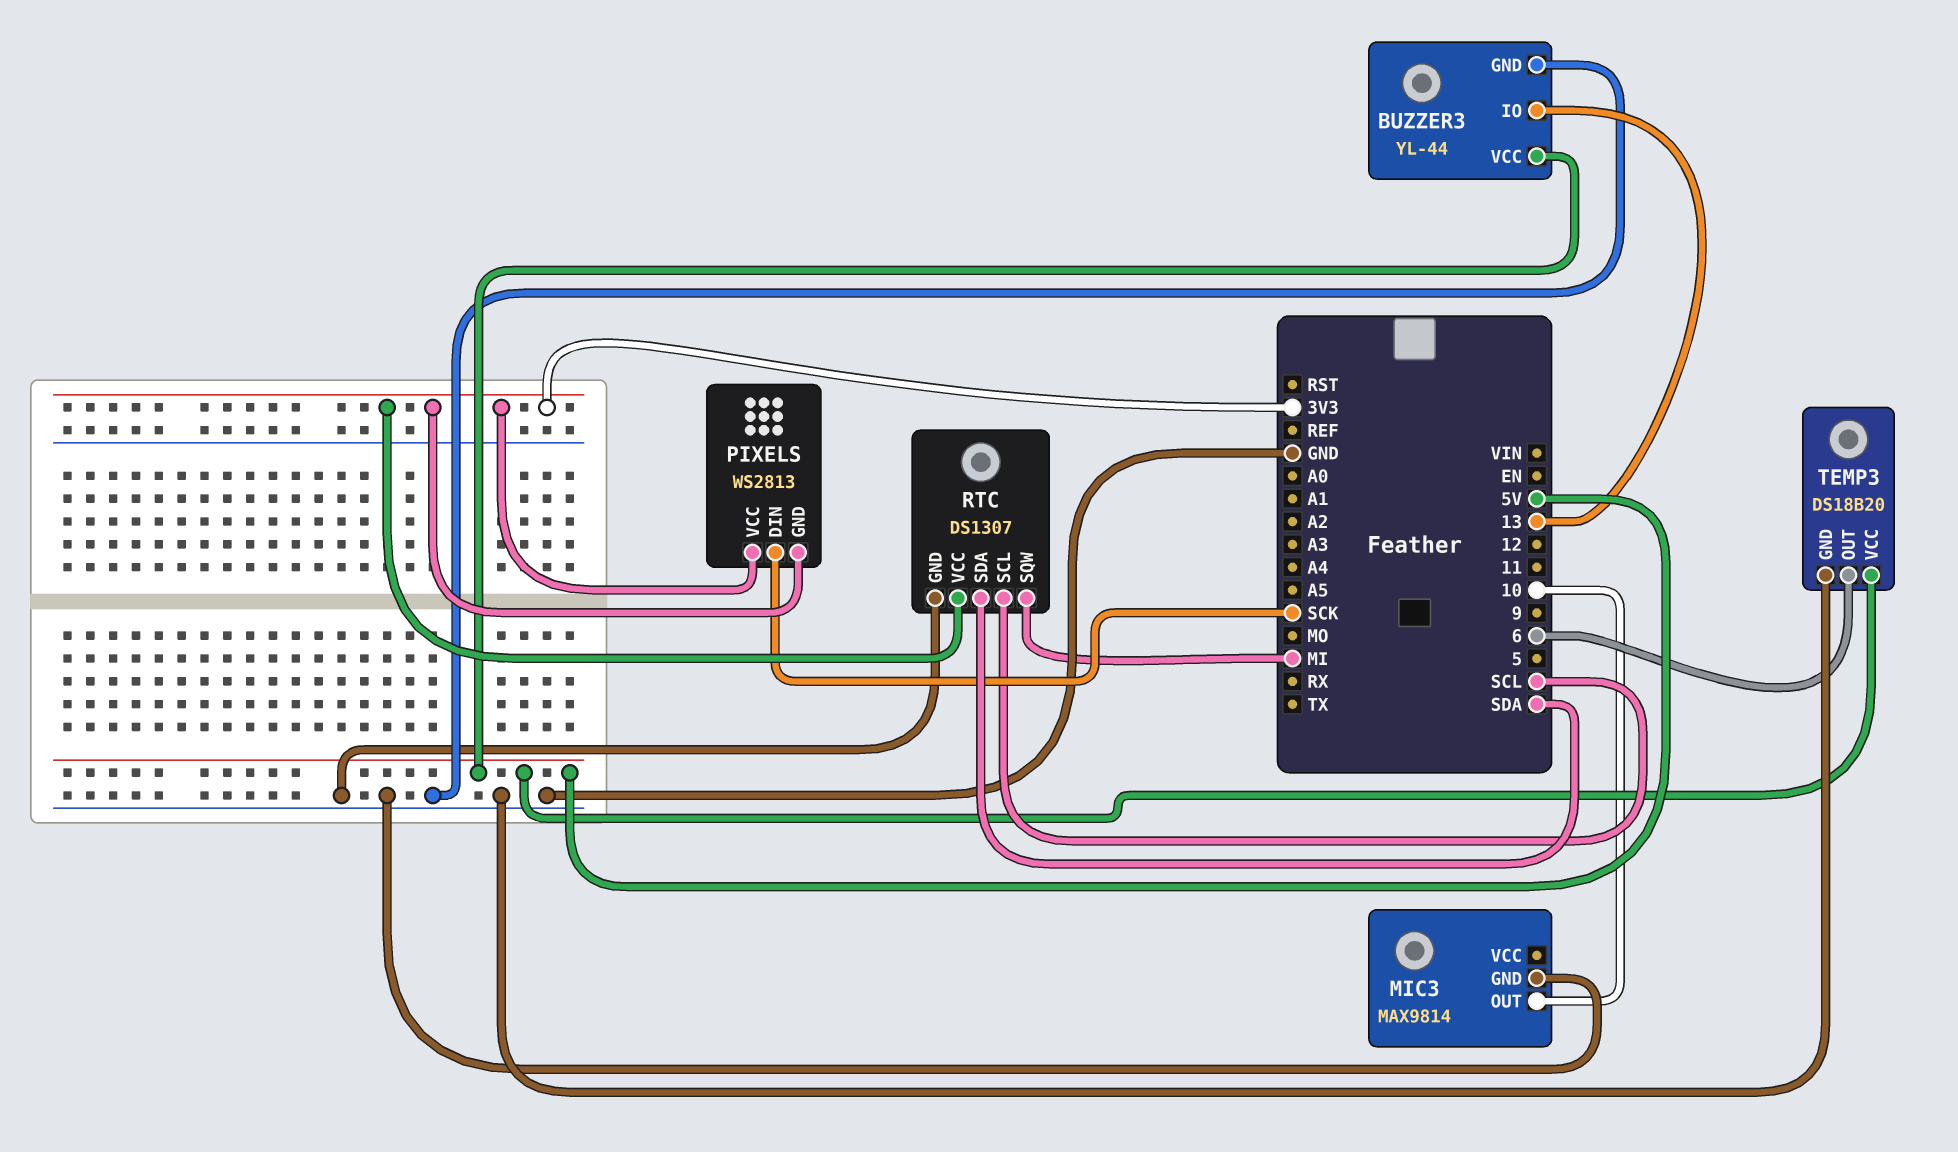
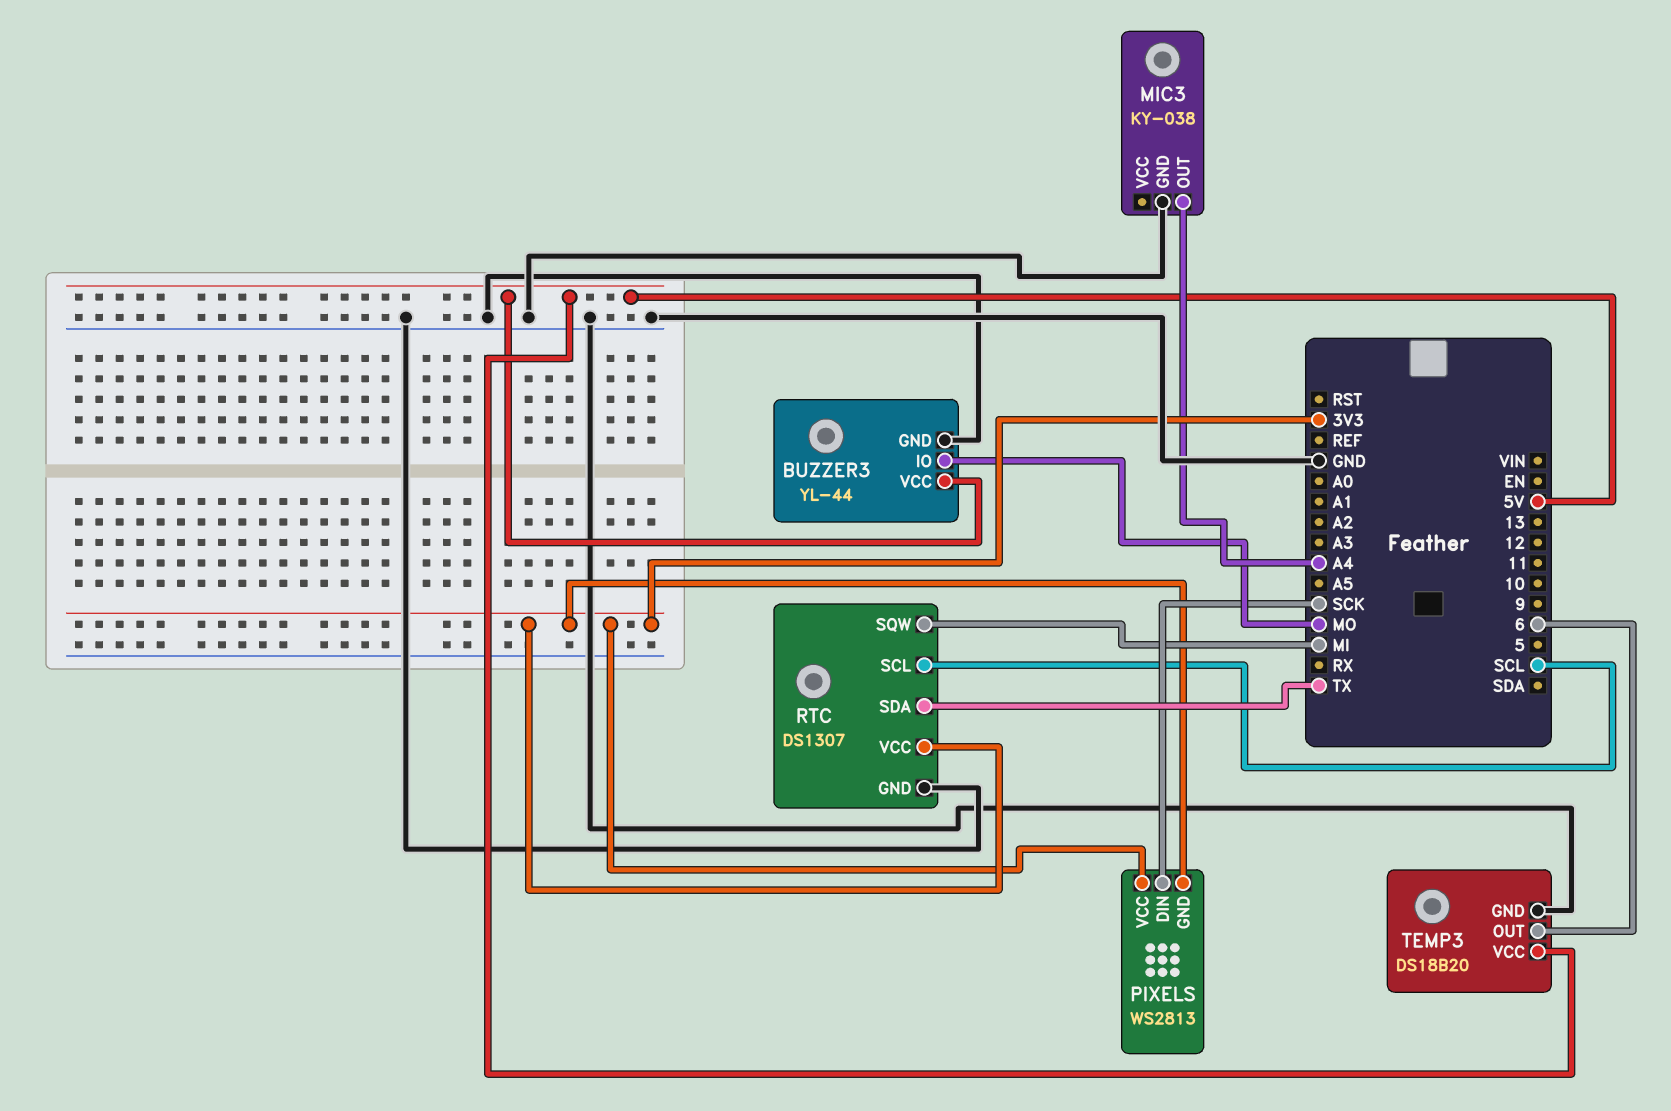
BUZZER3 pin IO: 13 -> MO
MIC3: MAX9814 -> KY-038
MIC3 pin OUT: 10 -> A4
RTC pin SDA: SDA -> TX

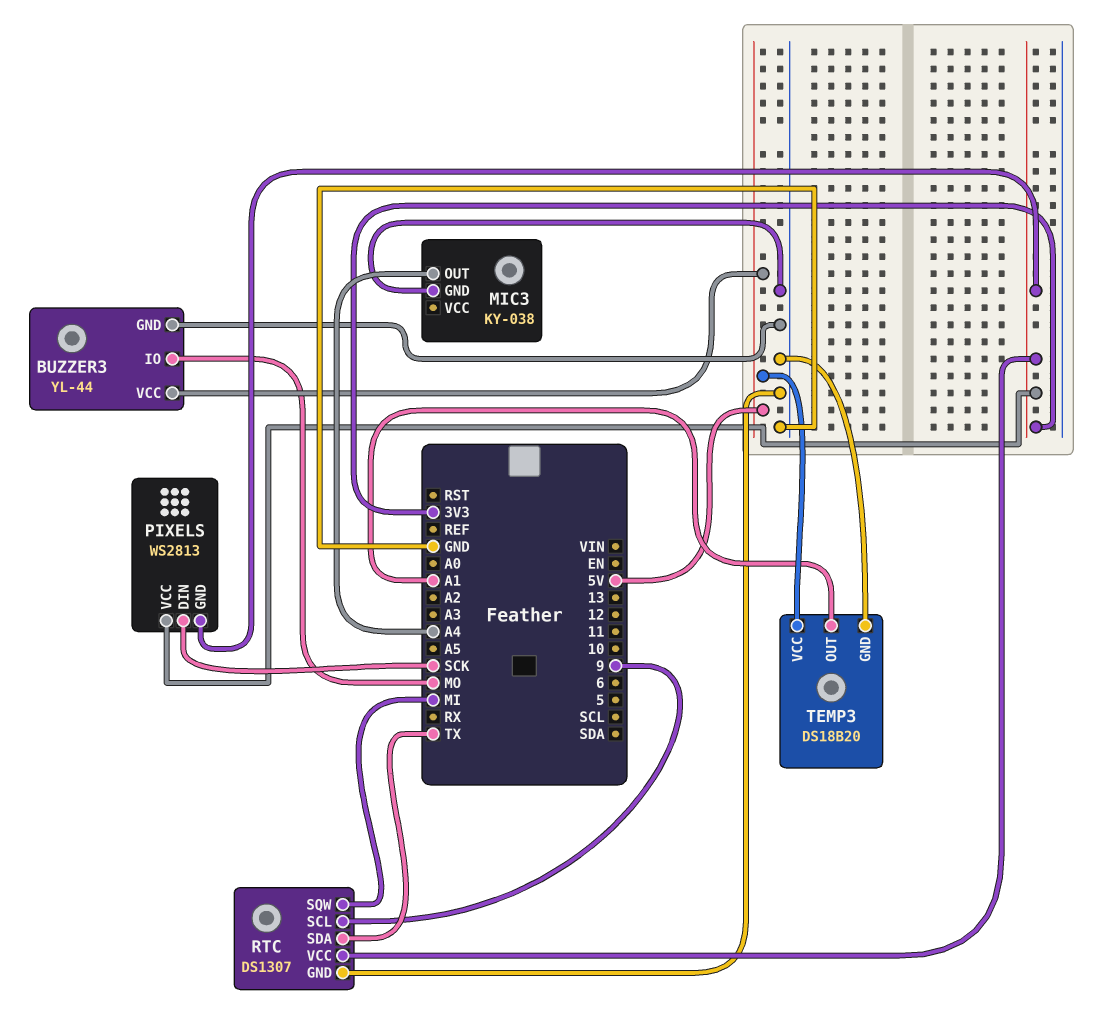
RTC pin SCL: SCL -> 9
TEMP3 pin OUT: 6 -> A1

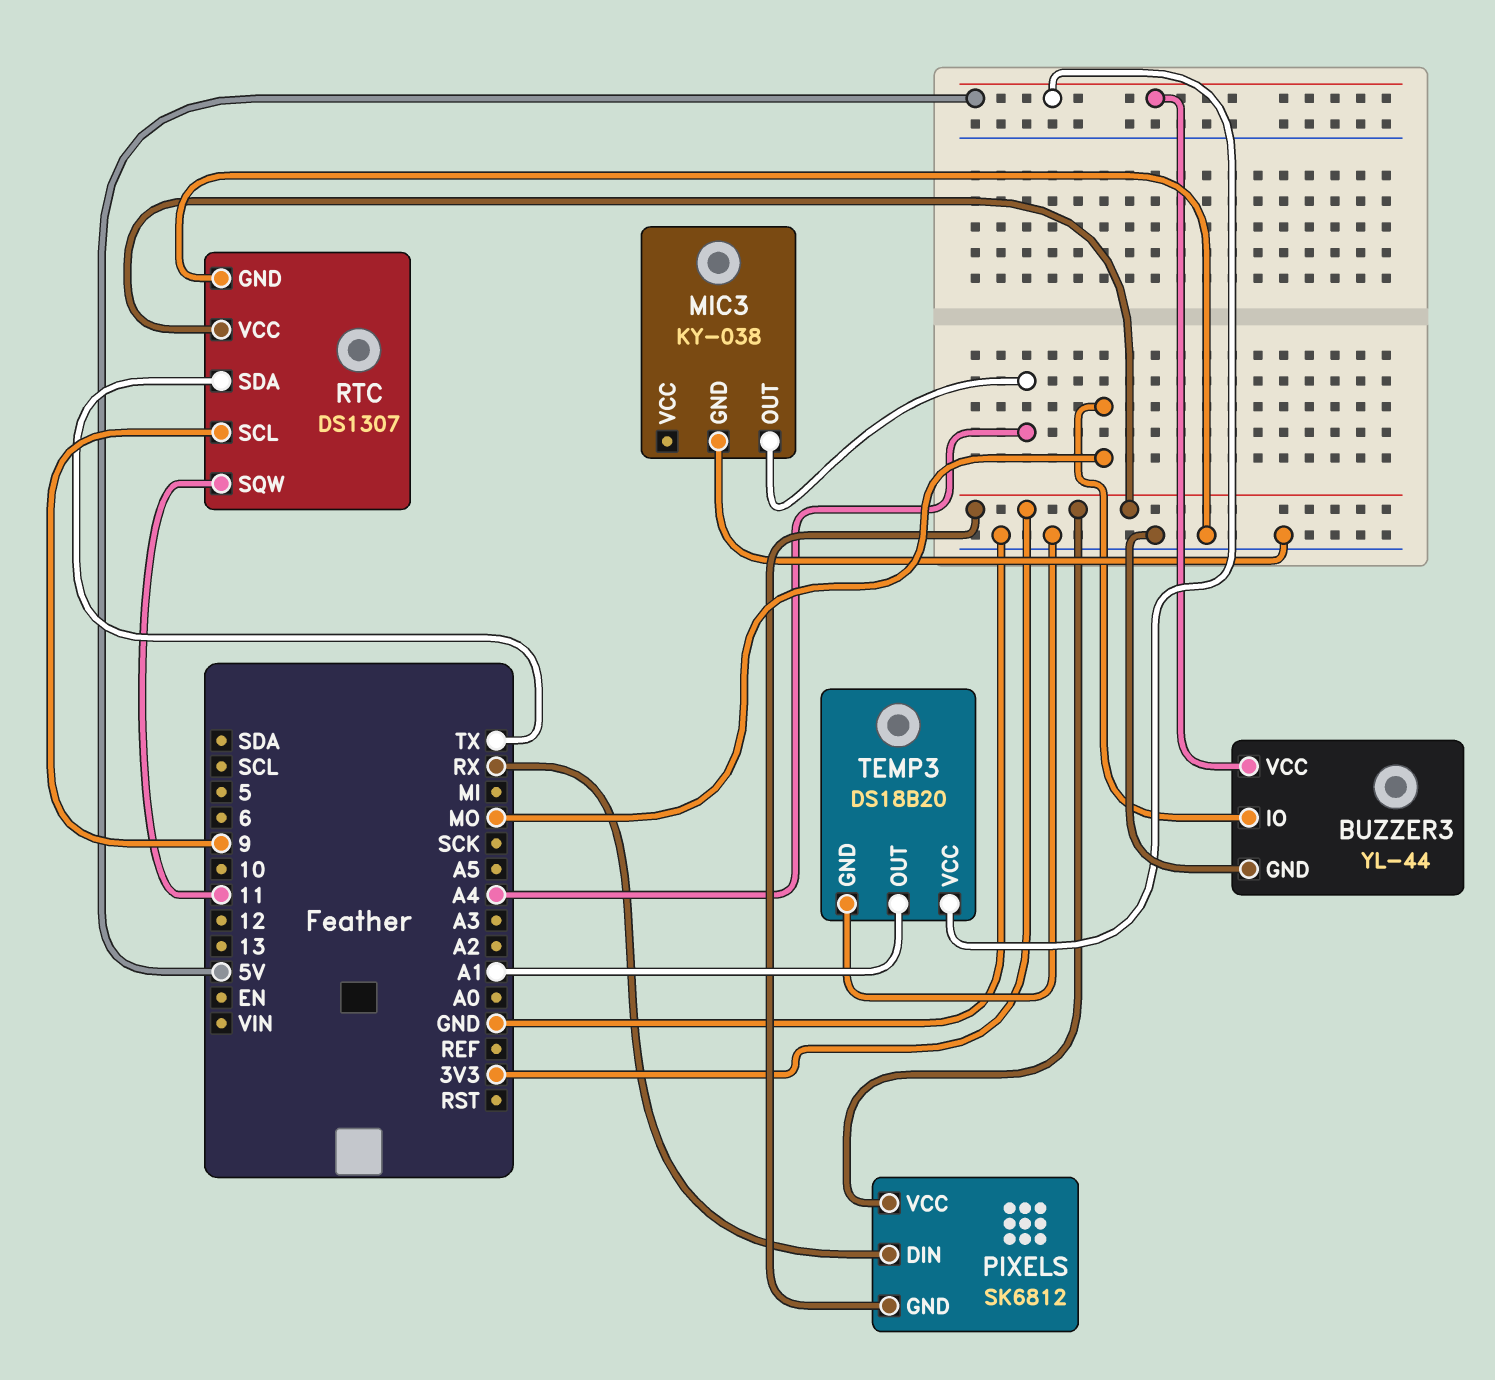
PIXELS: WS2813 -> SK6812
PIXELS pin DIN: SCK -> RX
RTC pin SQW: MI -> 11

